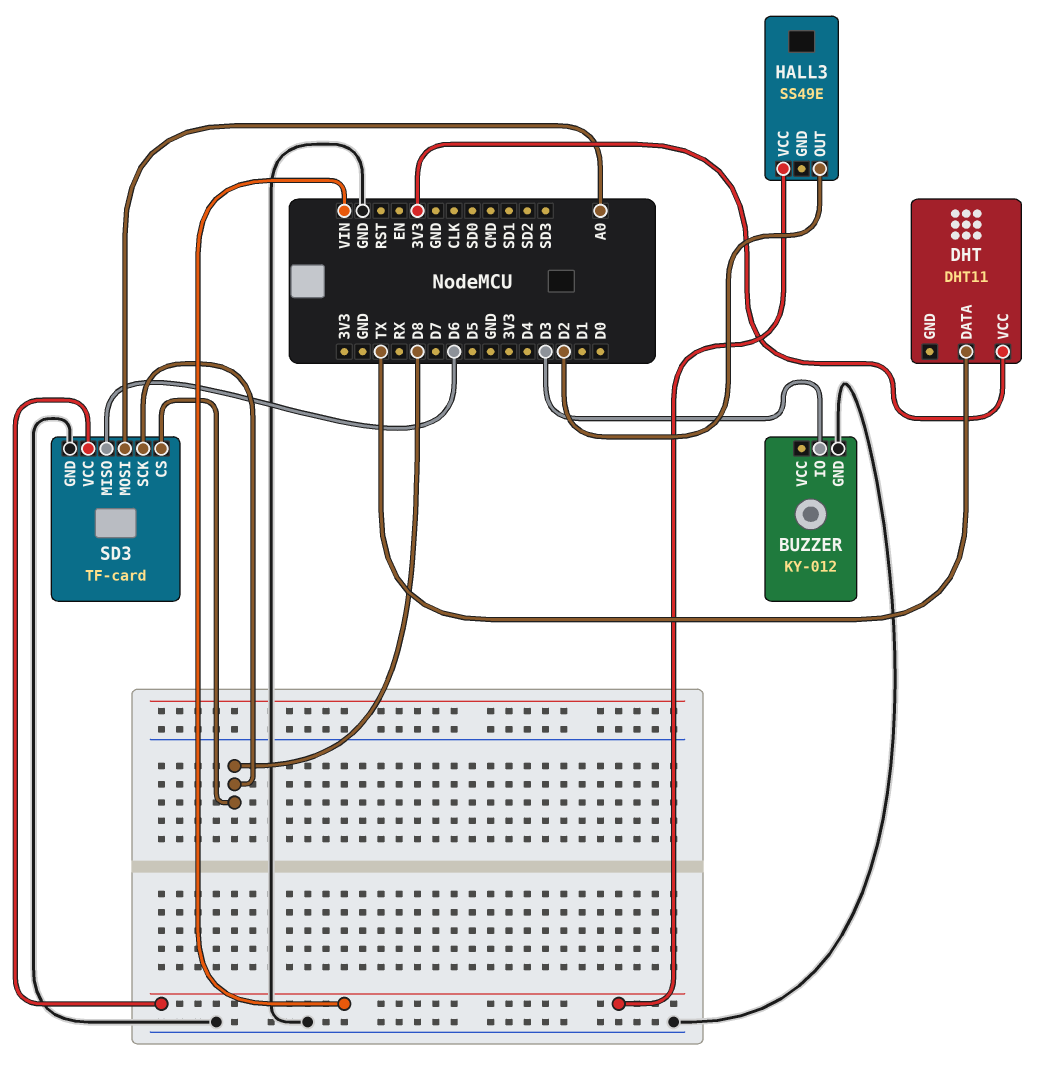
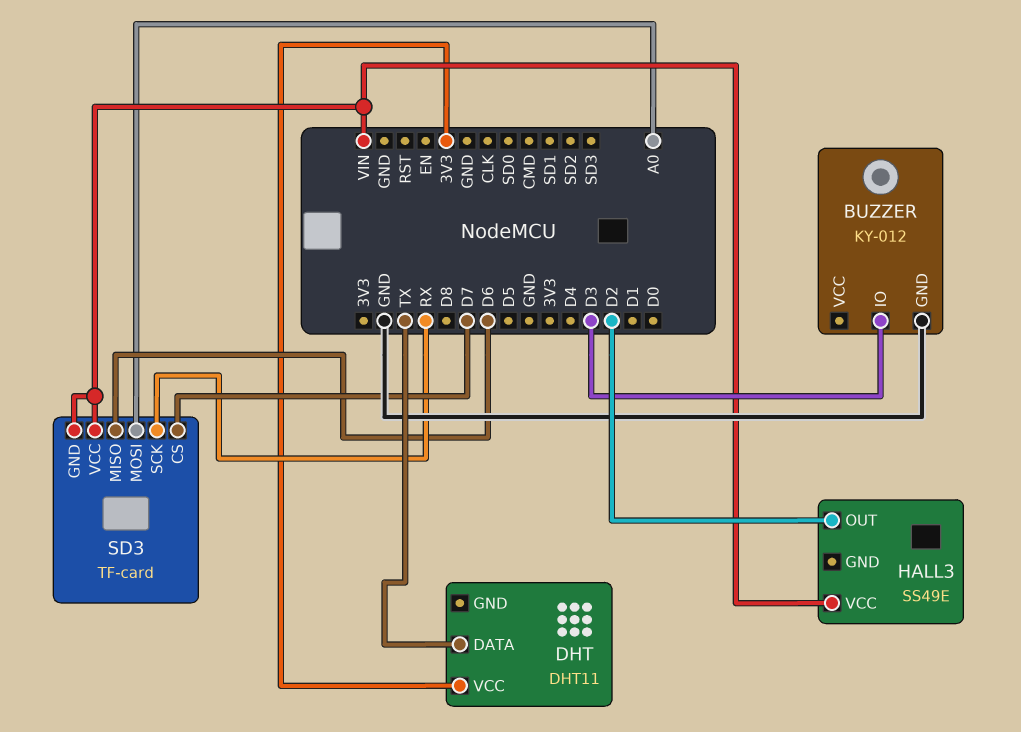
SD3 pin CS: D8 -> D7
SD3 pin GND: GND -> VIN
SD3 pin SCK: D8 -> RX

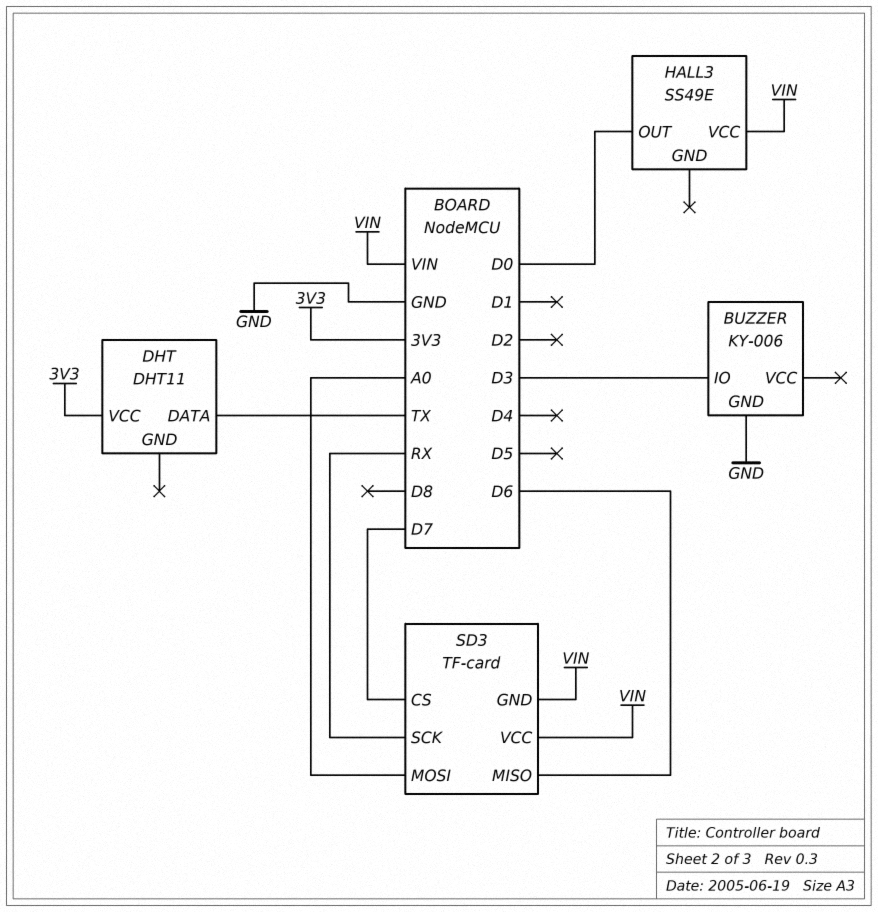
BUZZER: KY-012 -> KY-006
HALL3 pin OUT: D2 -> D0

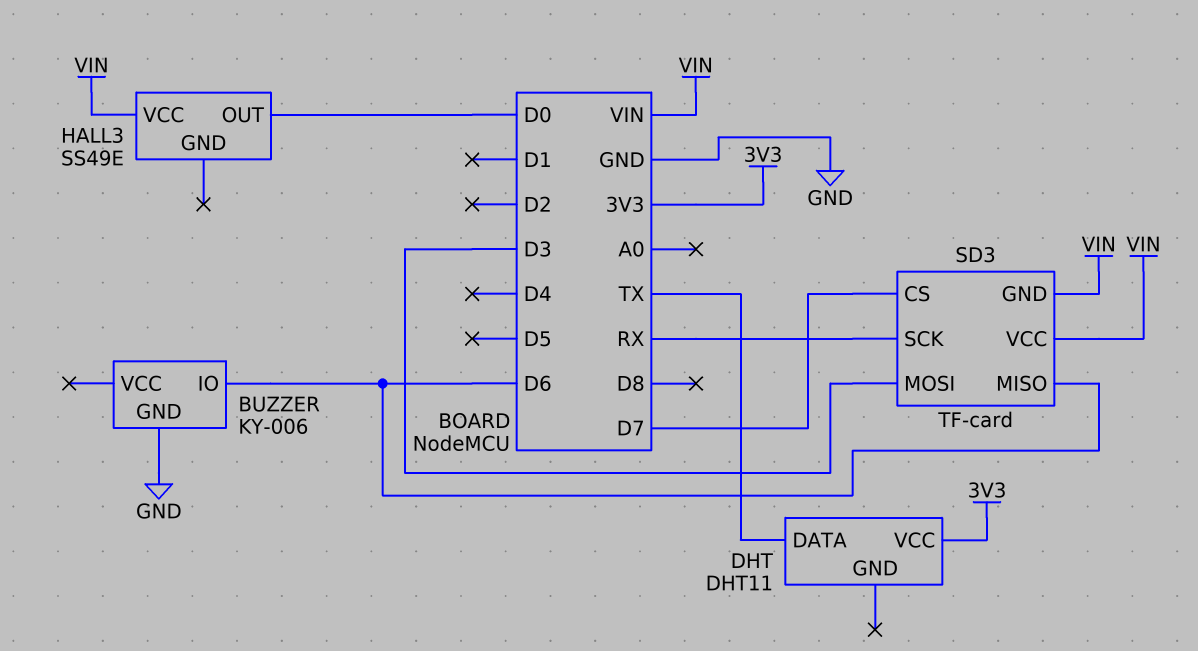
BUZZER pin IO: D3 -> D6
SD3 pin MOSI: A0 -> D3

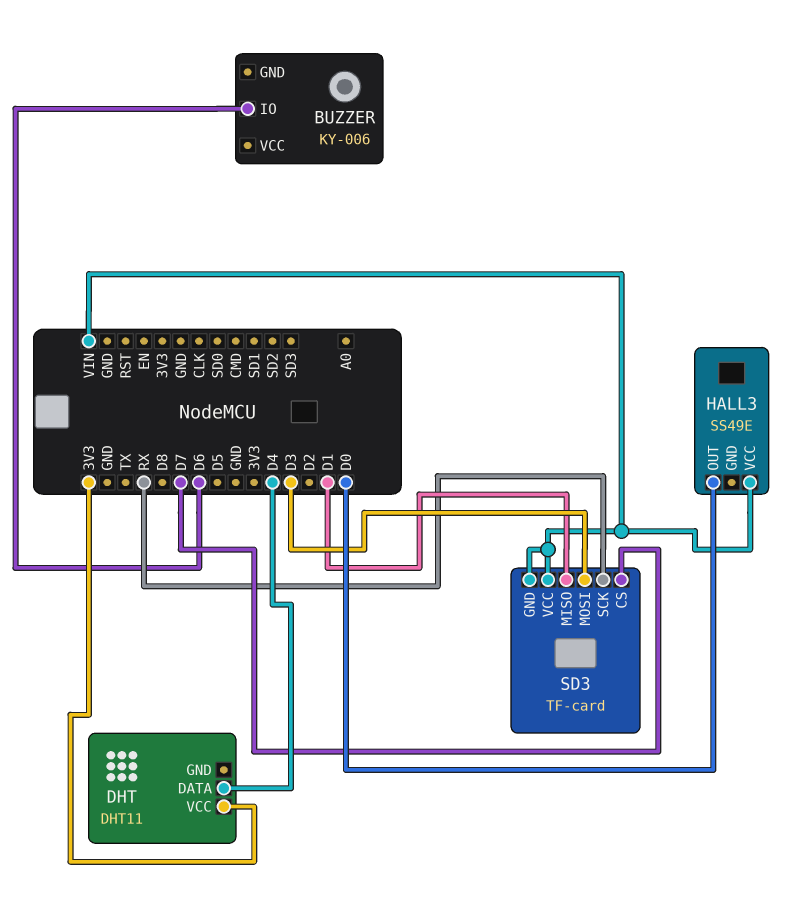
BUZZER pin GND: GND -> none
DHT pin DATA: TX -> D4
SD3 pin MISO: D6 -> D1

